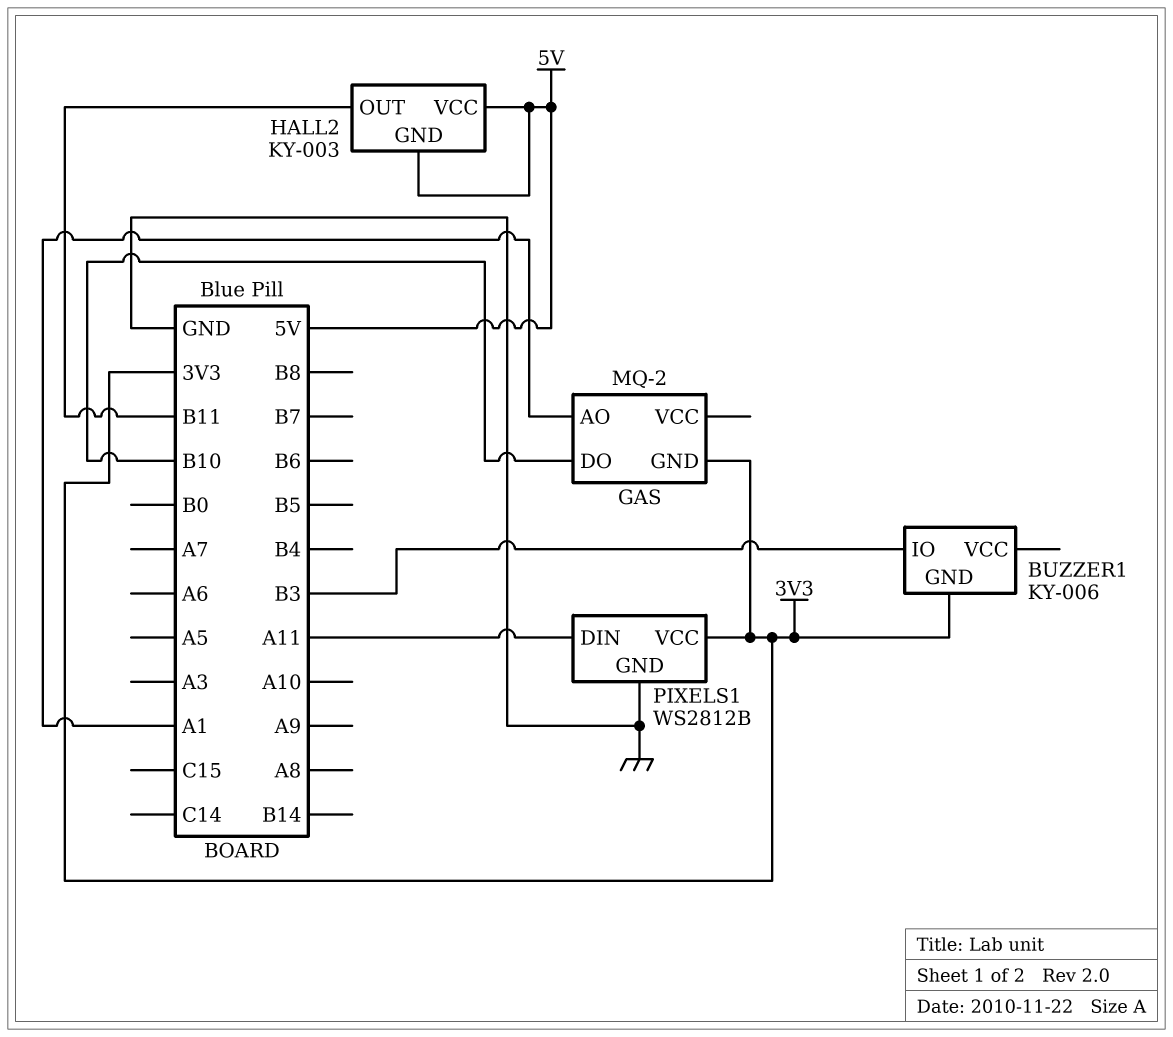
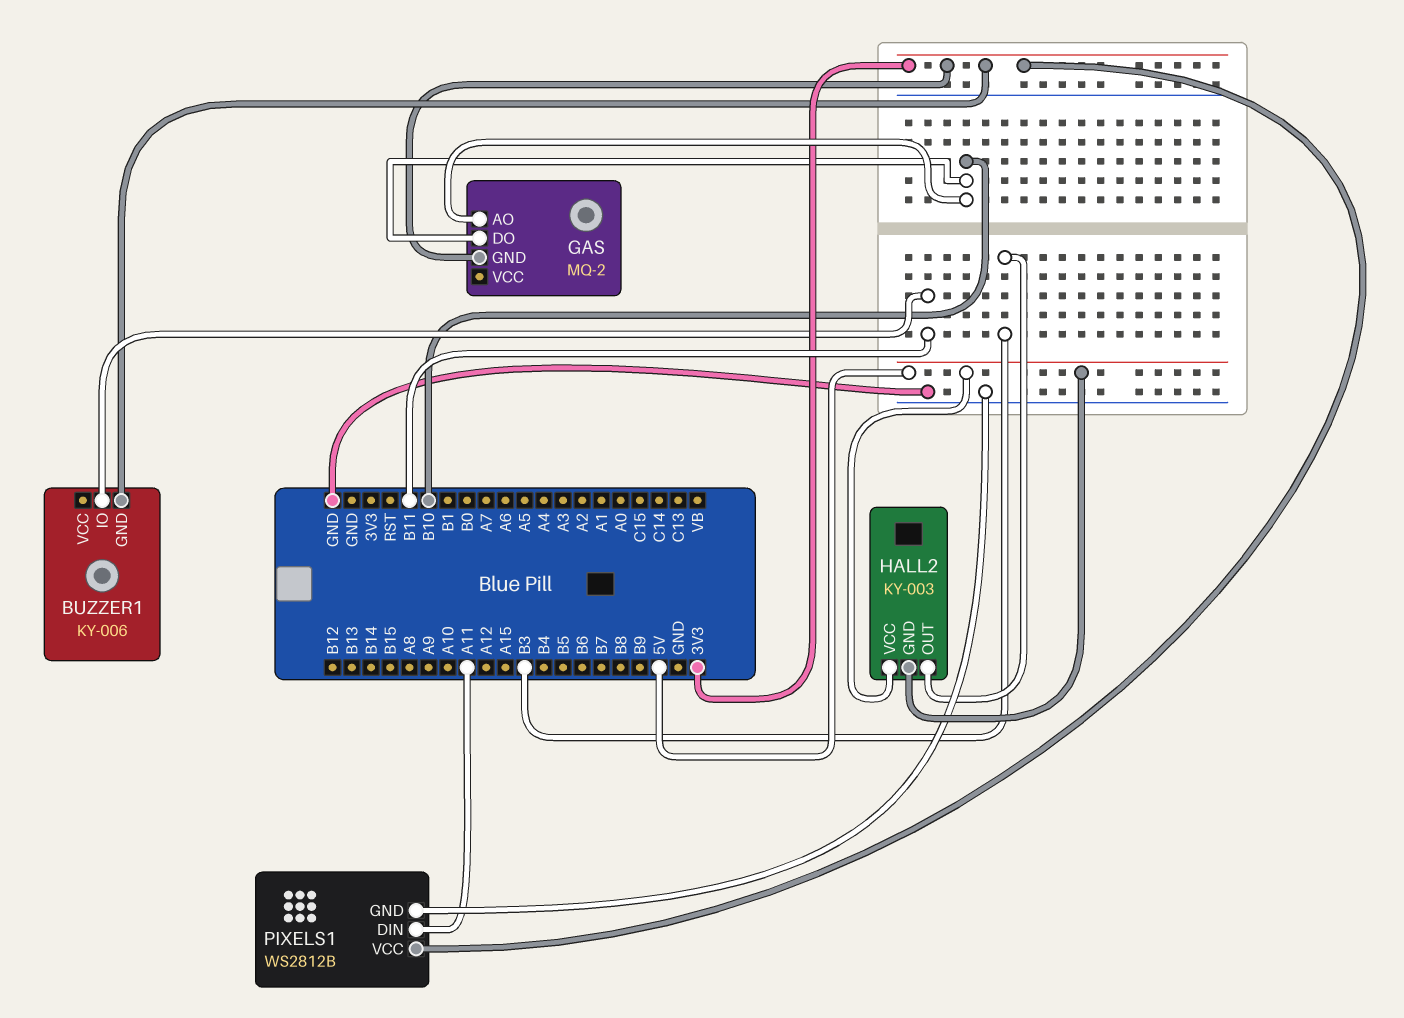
BUZZER1 pin IO: B3 -> B11
GAS pin AO: A1 -> B10
HALL2 pin OUT: B11 -> B3

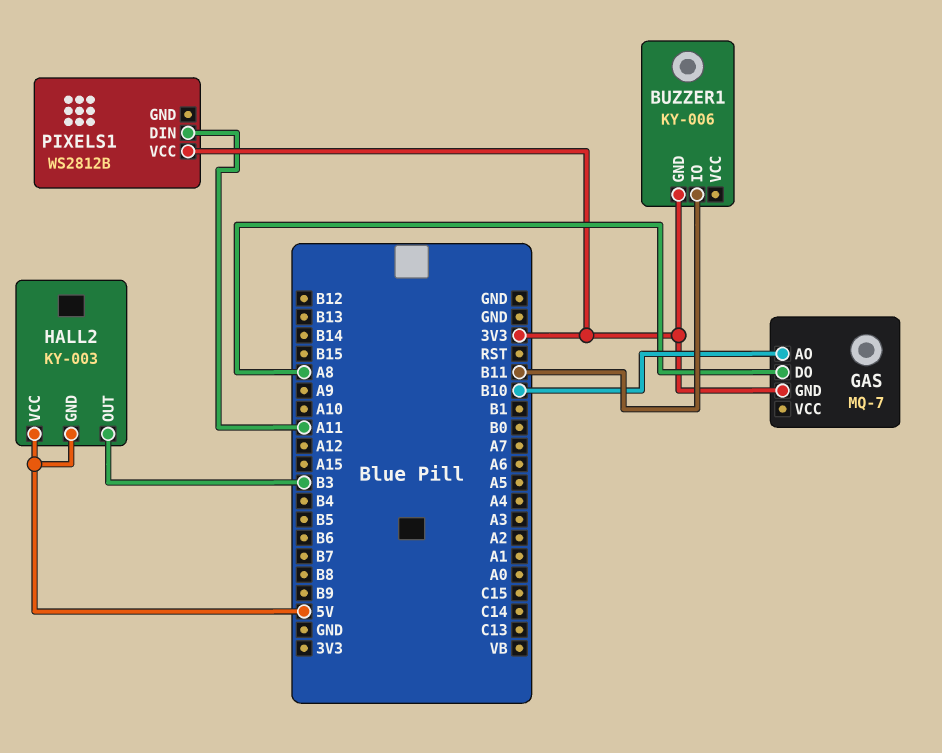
GAS: MQ-2 -> MQ-7
GAS pin DO: B10 -> A8
PIXELS1 pin GND: GND -> none

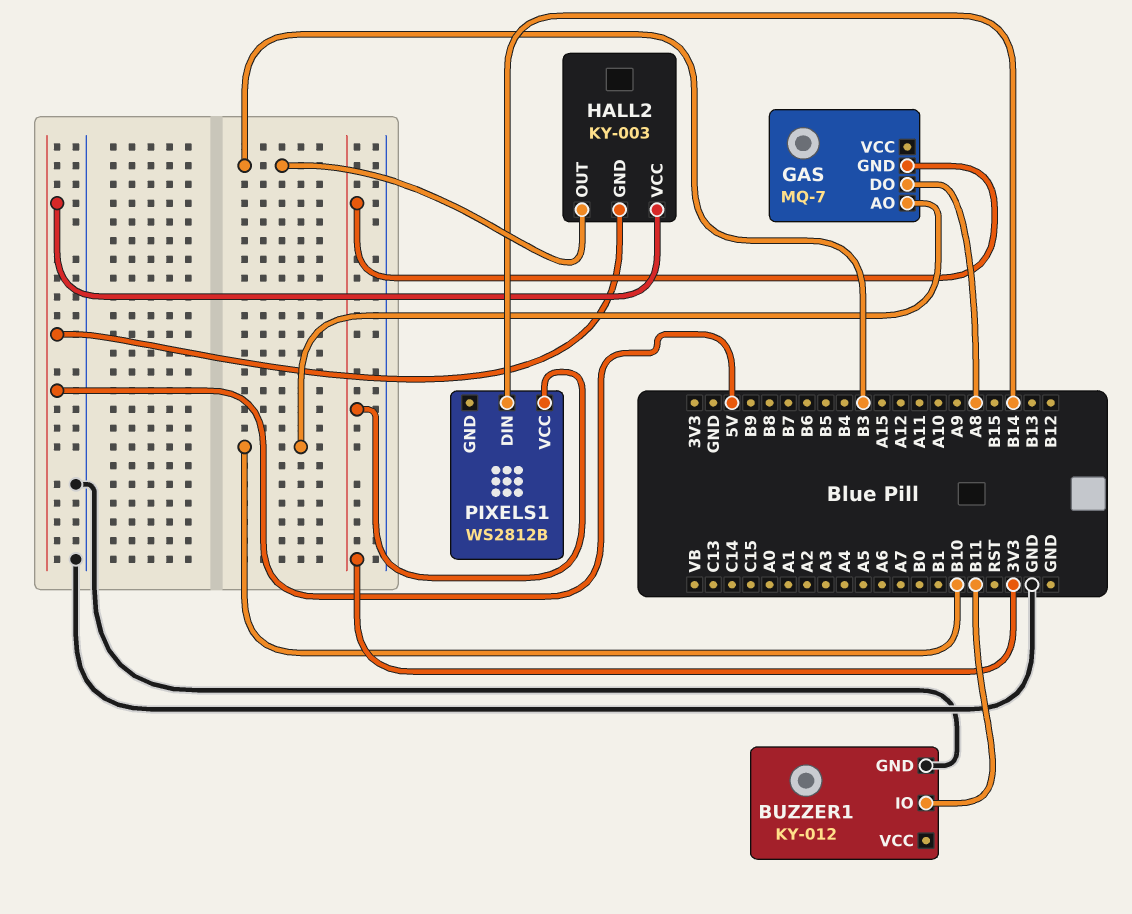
BUZZER1: KY-006 -> KY-012
BUZZER1 pin GND: 3V3 -> GND
PIXELS1 pin DIN: A11 -> B14

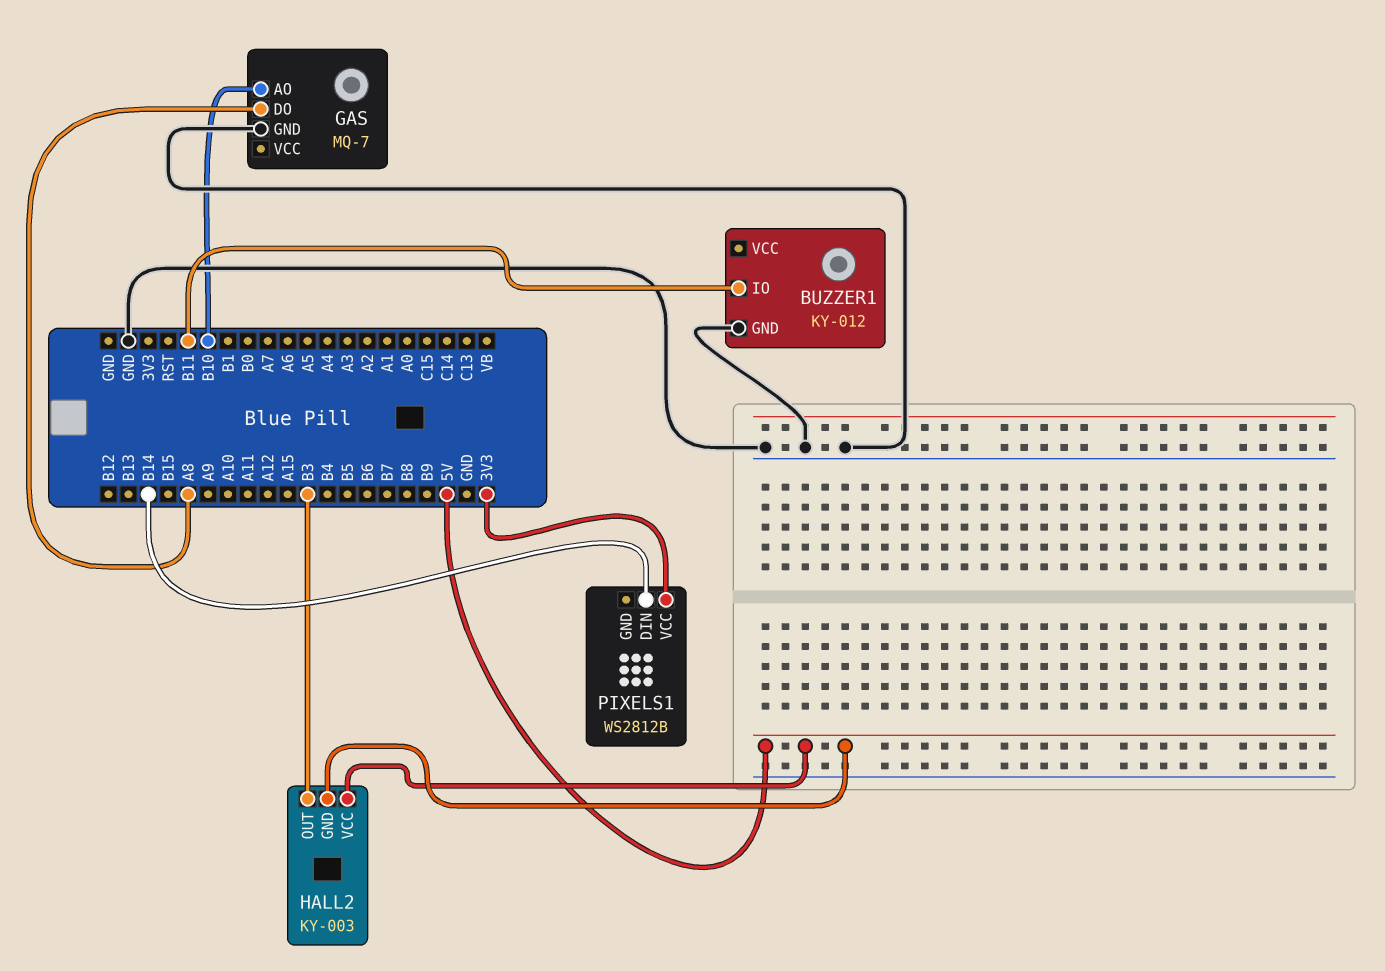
GAS pin GND: 3V3 -> GND

